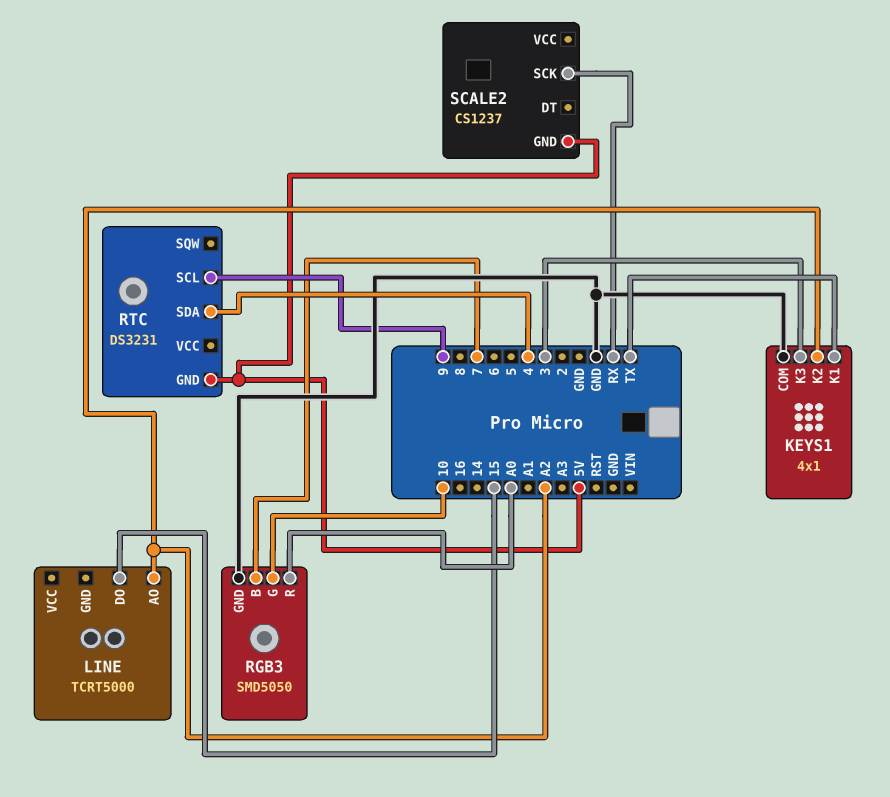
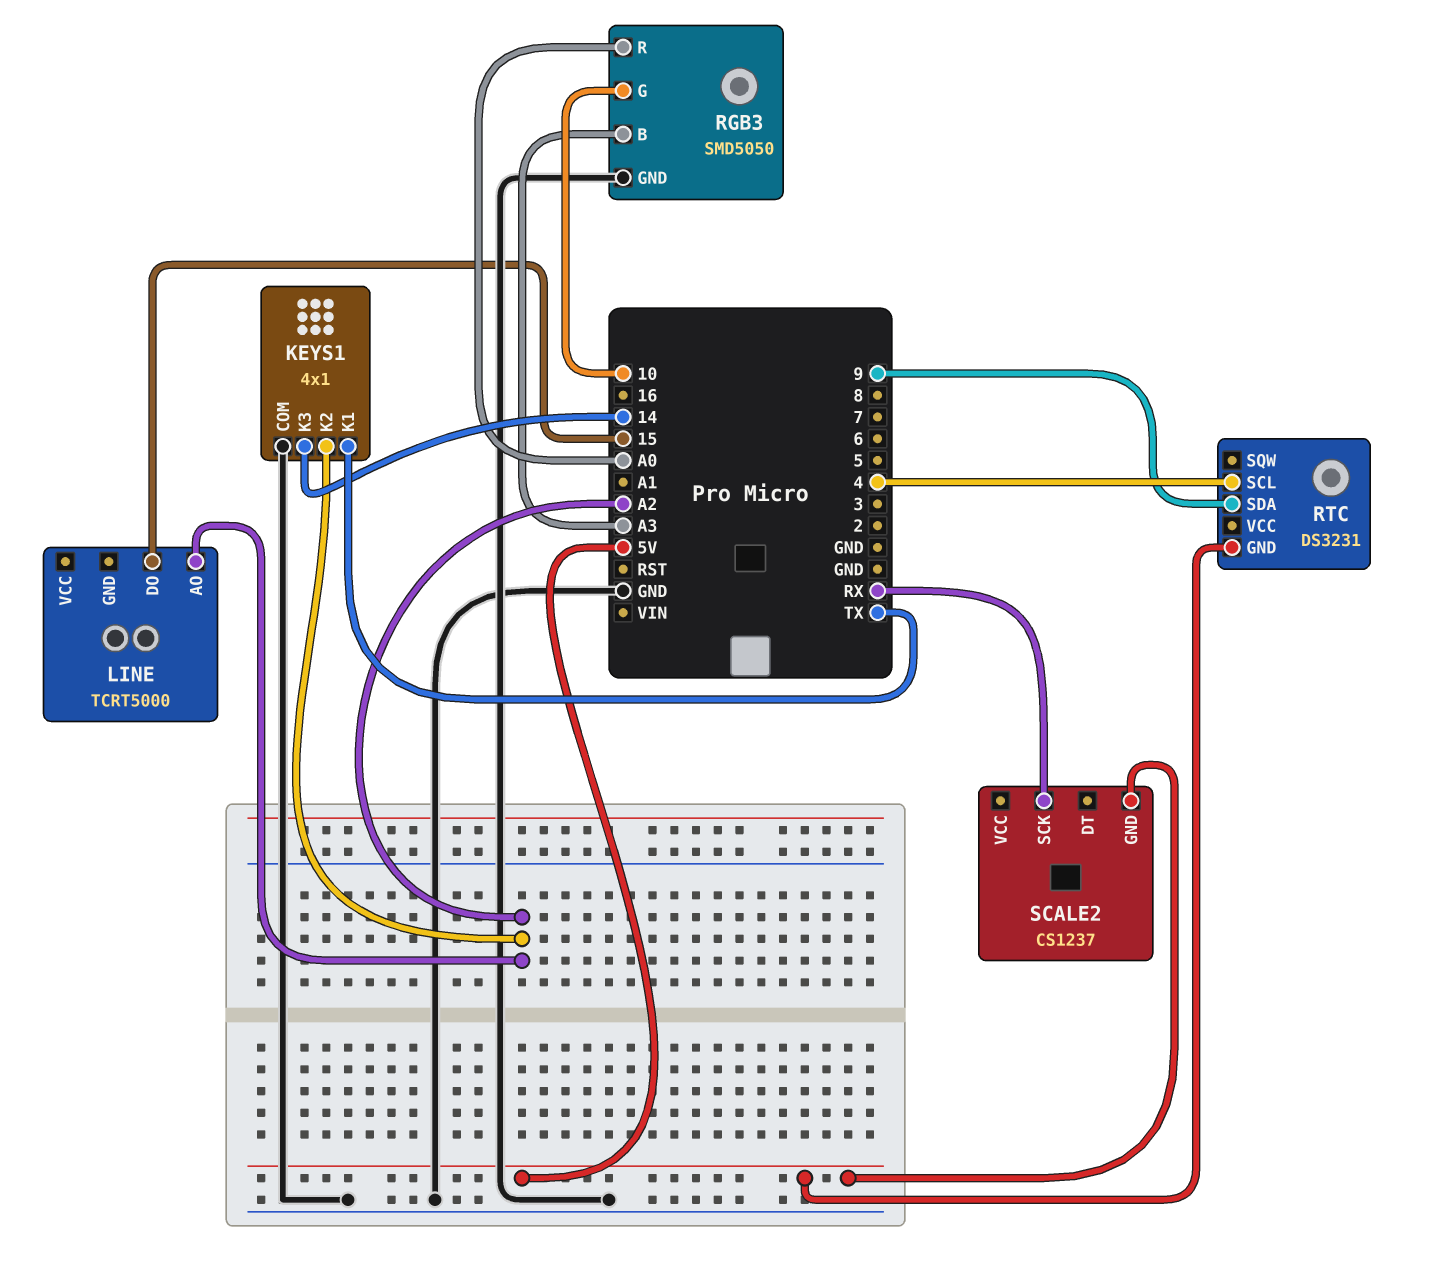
KEYS1 pin K3: 3 -> 14
RGB3 pin B: 7 -> A3
RTC pin SCL: 9 -> 4
RTC pin SDA: 4 -> 9

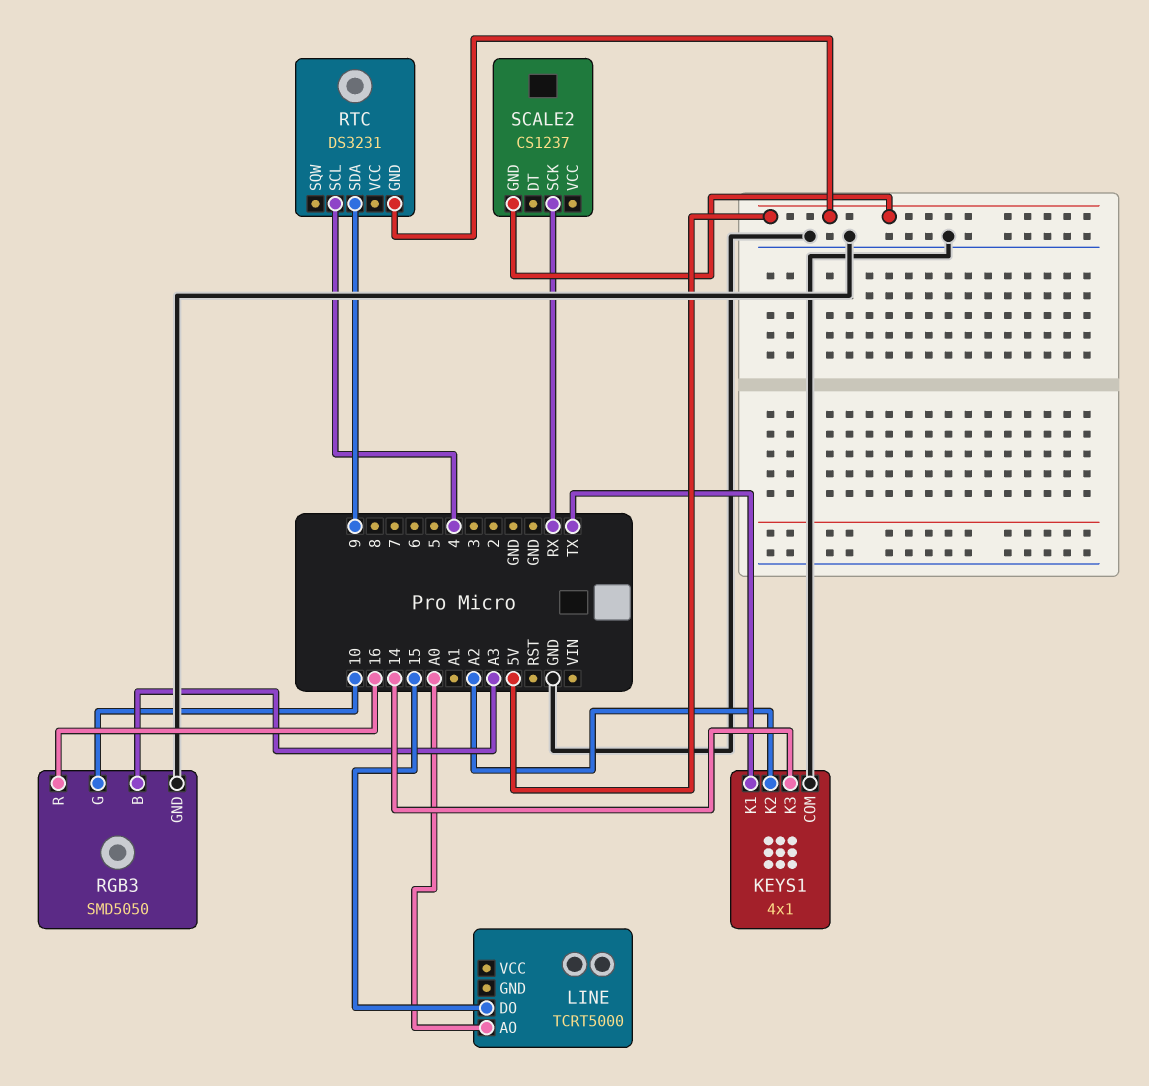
LINE pin AO: A2 -> A0
RGB3 pin R: A0 -> 16

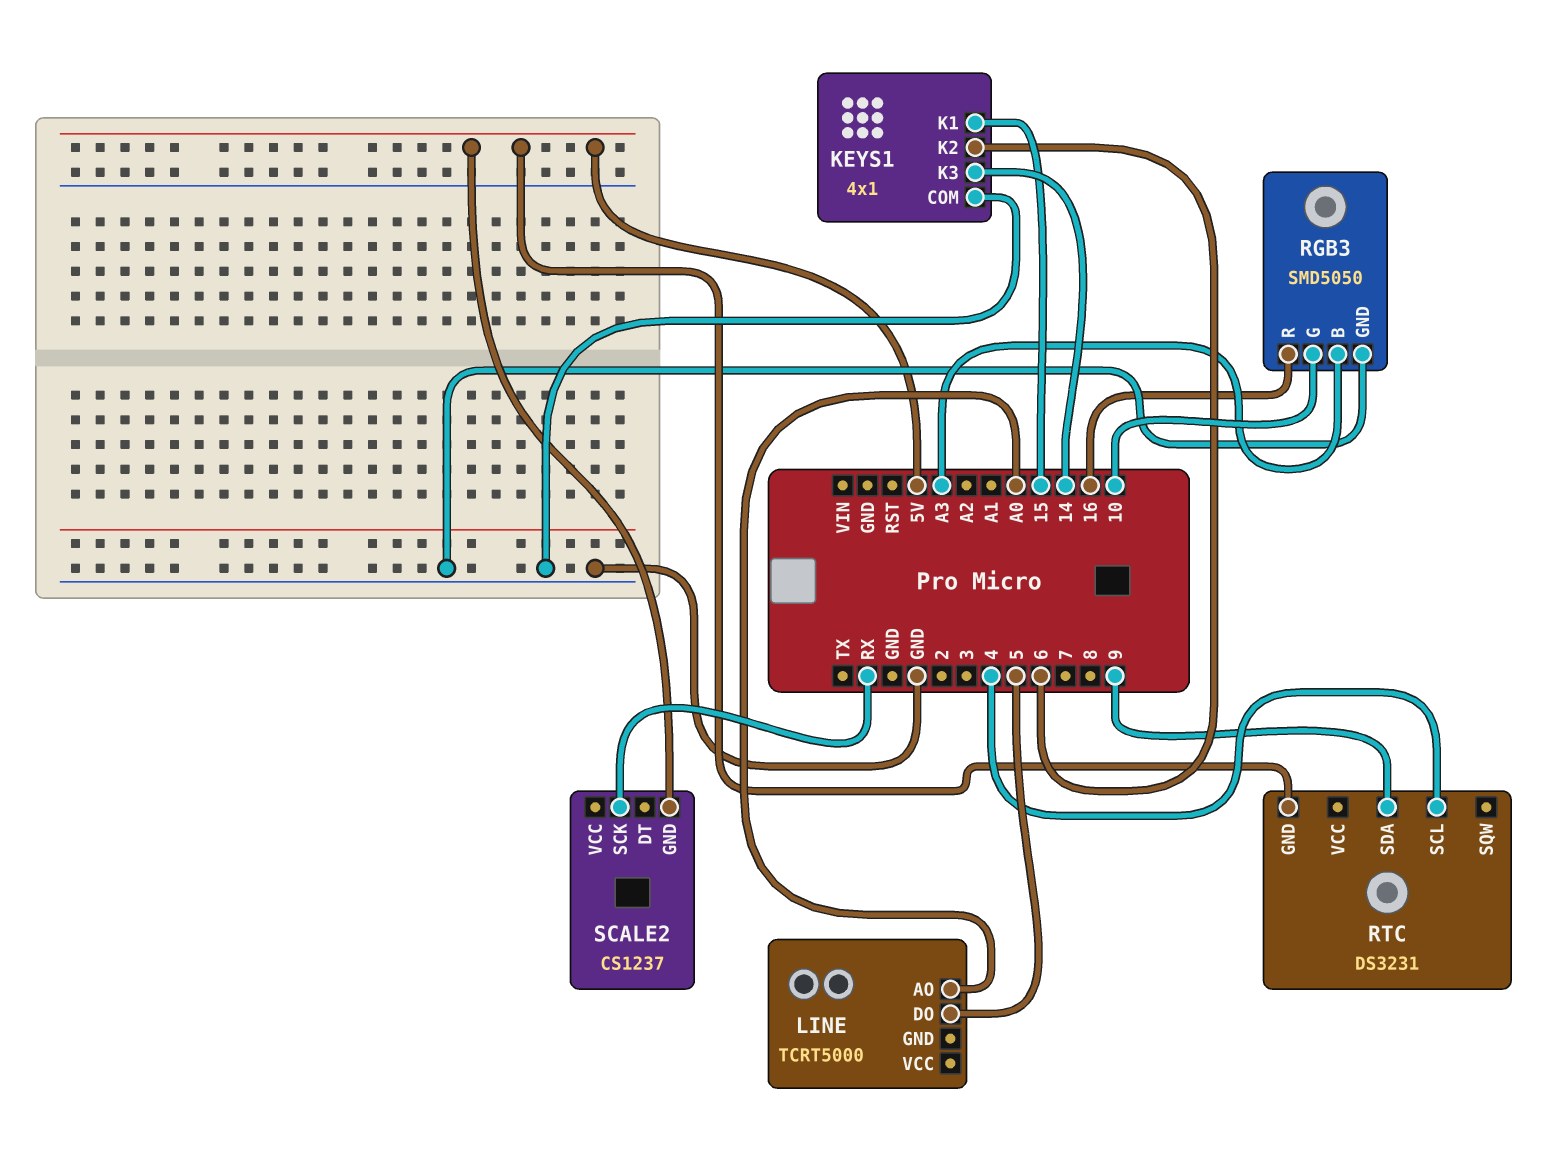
KEYS1 pin K1: TX -> 15
KEYS1 pin K2: A2 -> 6
LINE pin DO: 15 -> 5

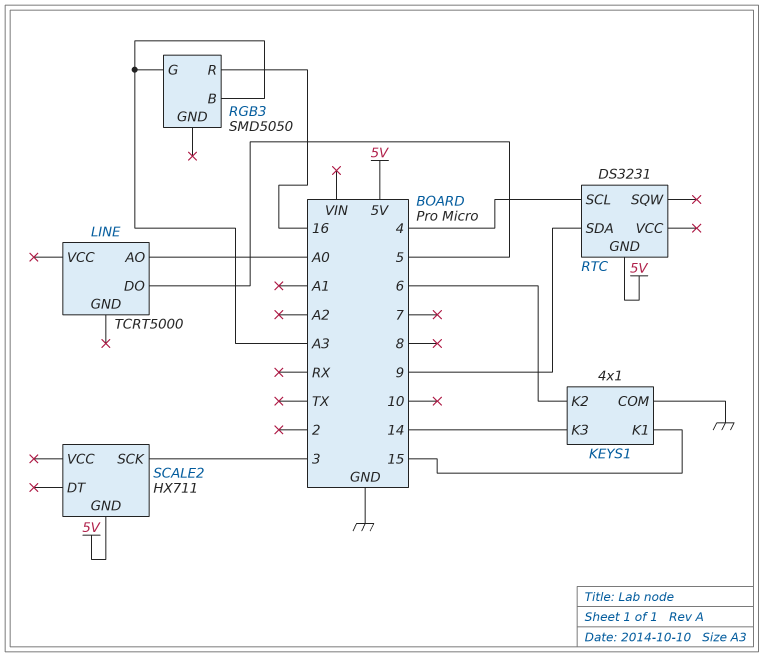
RGB3 pin G: 10 -> A3
RGB3 pin GND: GND -> none
SCALE2: CS1237 -> HX711
SCALE2 pin SCK: RX -> 3

